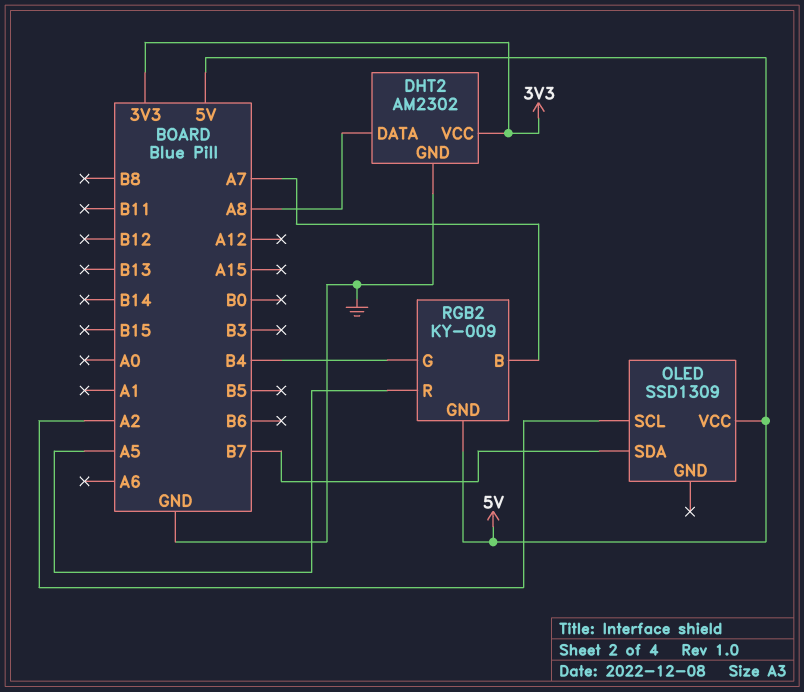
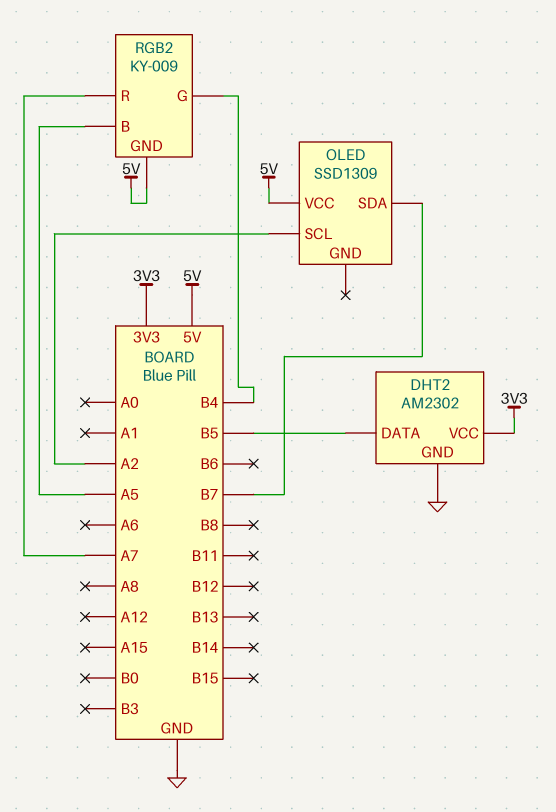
DHT2 pin DATA: A8 -> B5
RGB2 pin B: A7 -> A5
RGB2 pin R: A5 -> A7

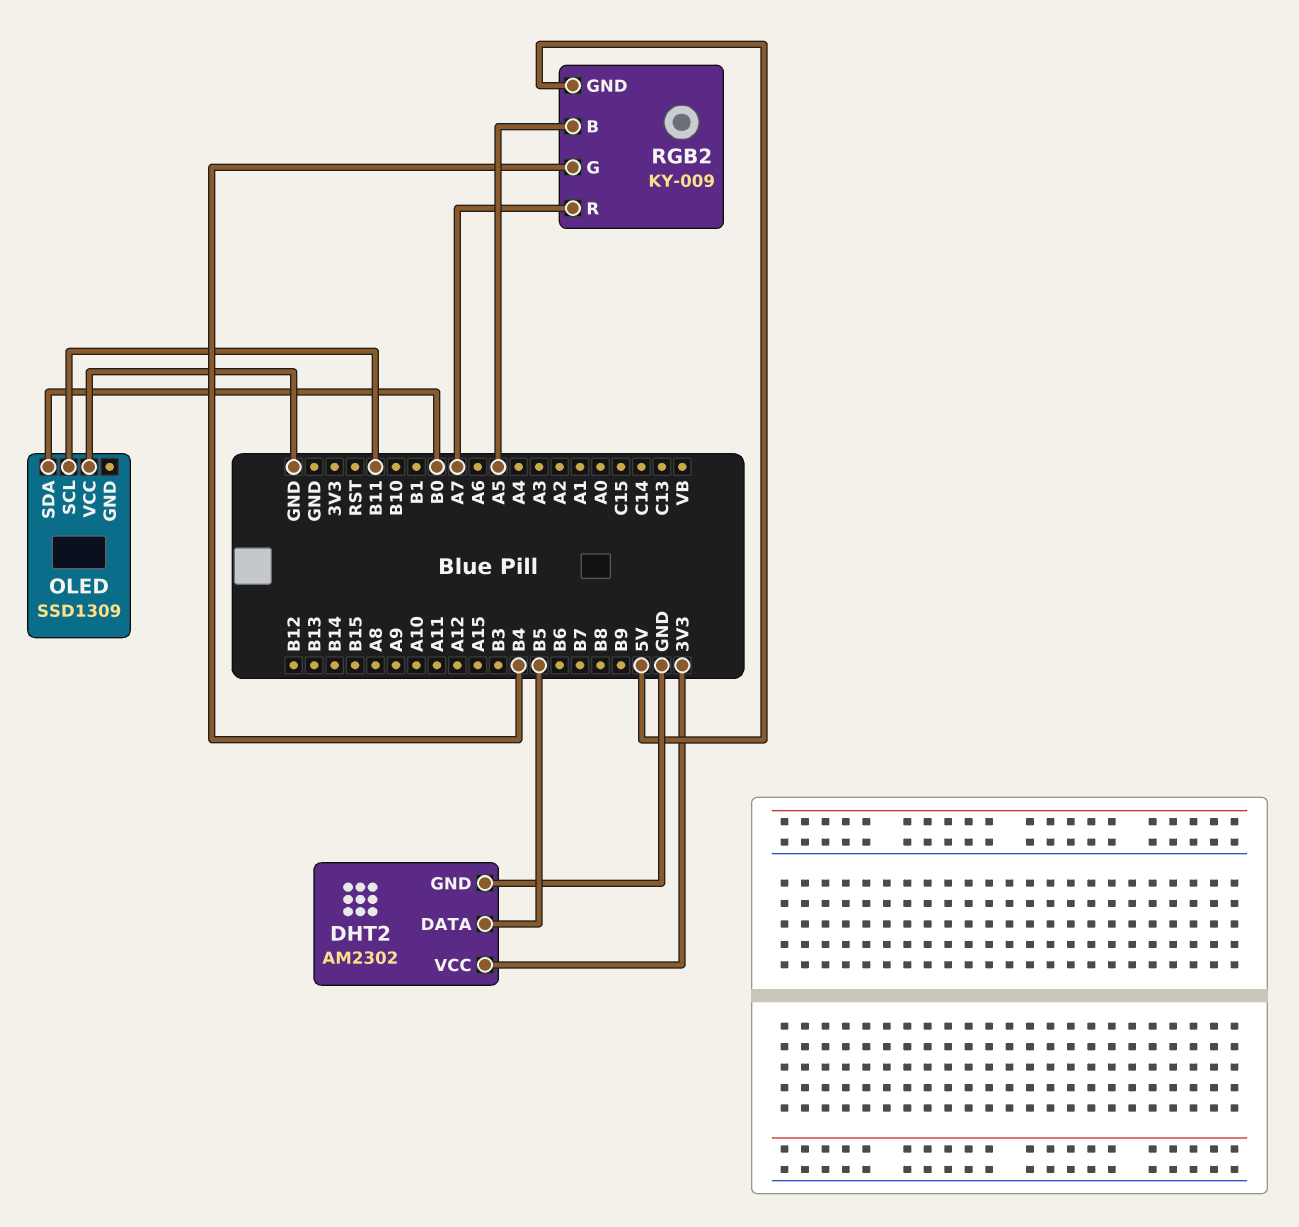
OLED pin SCL: A2 -> B11
OLED pin SDA: B7 -> B0
OLED pin VCC: 5V -> GND

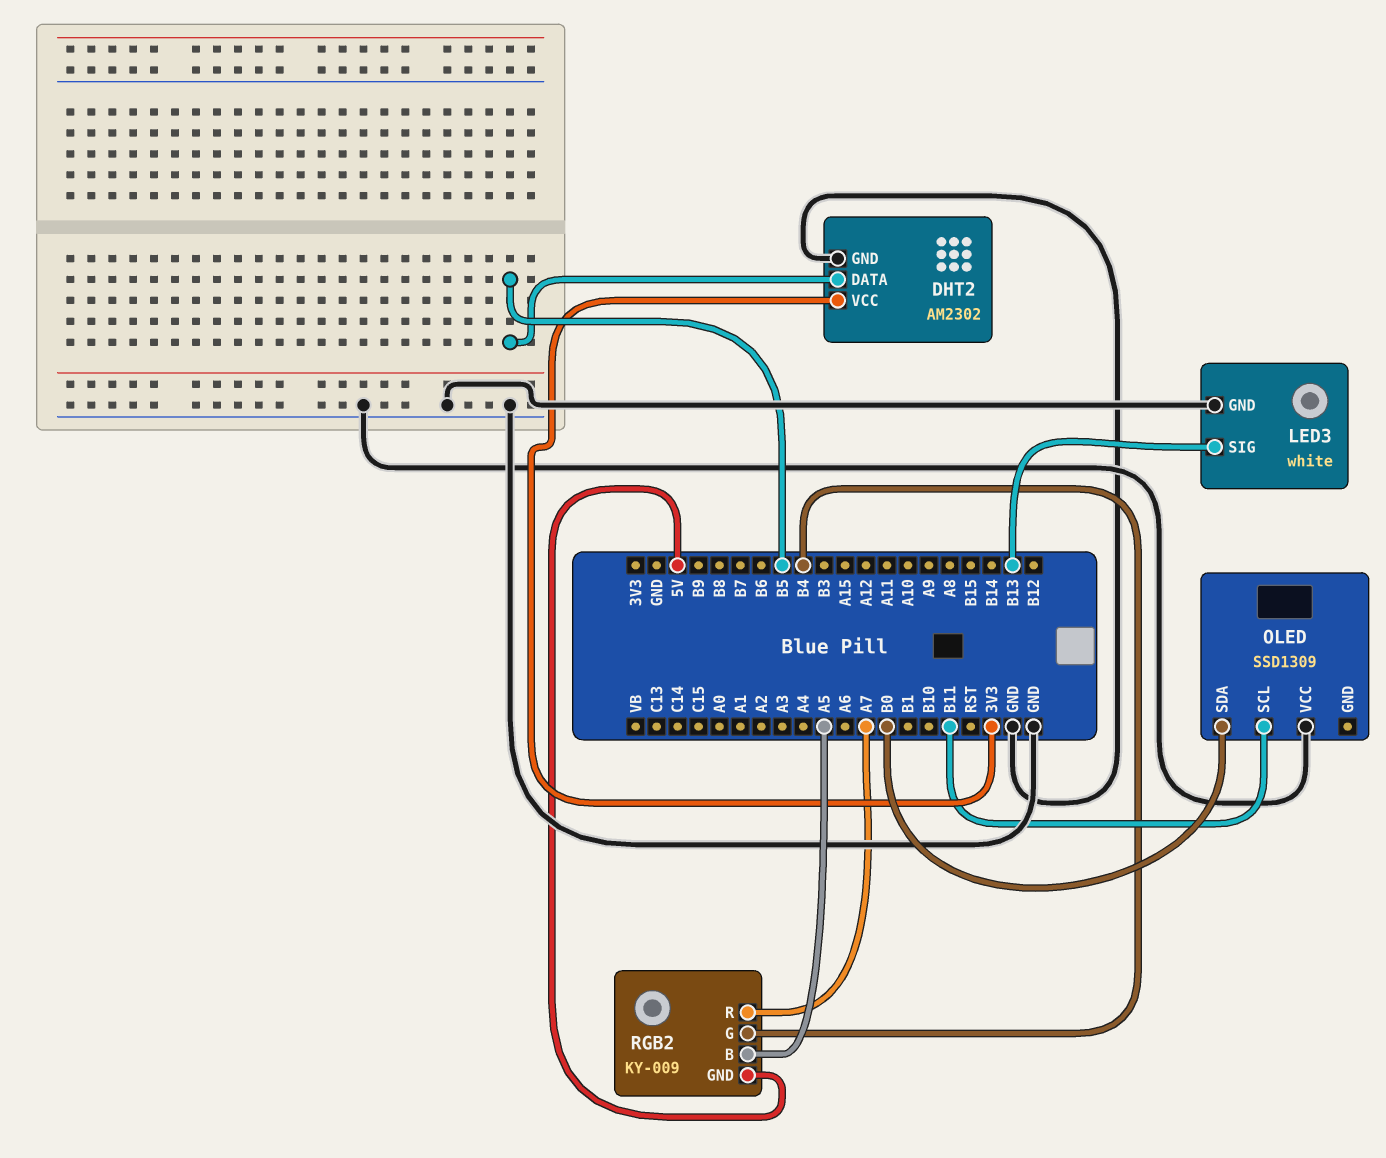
LED3: none -> white
LED3 pin GND: none -> GND
LED3 pin SIG: none -> B13

